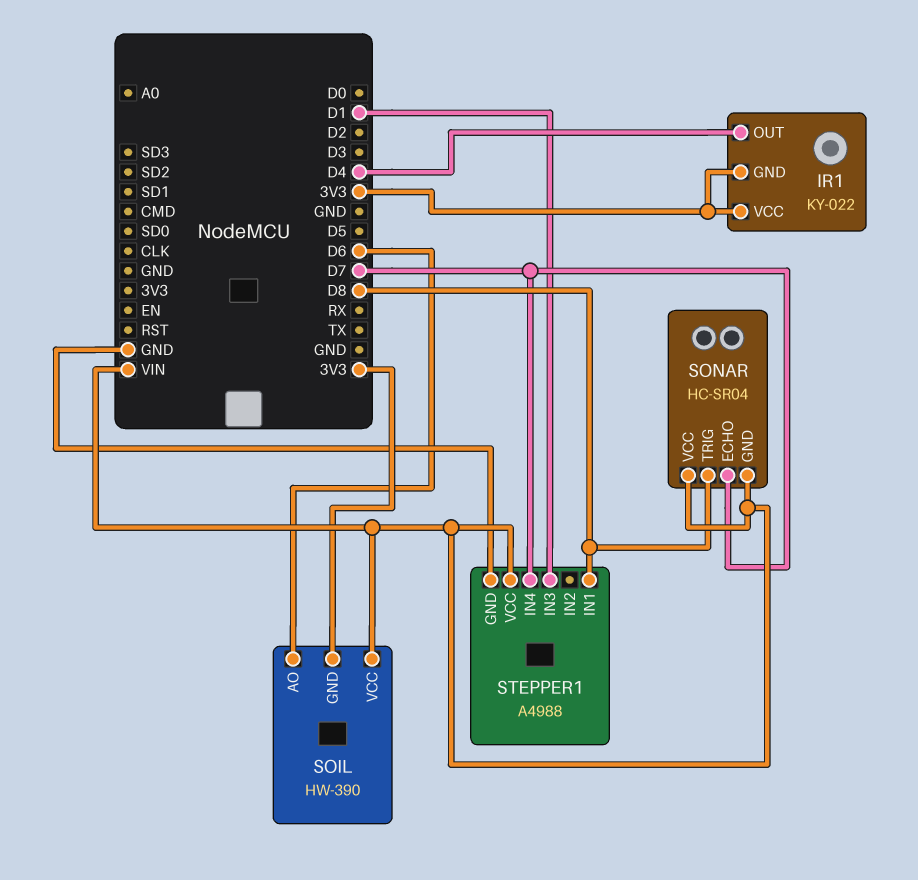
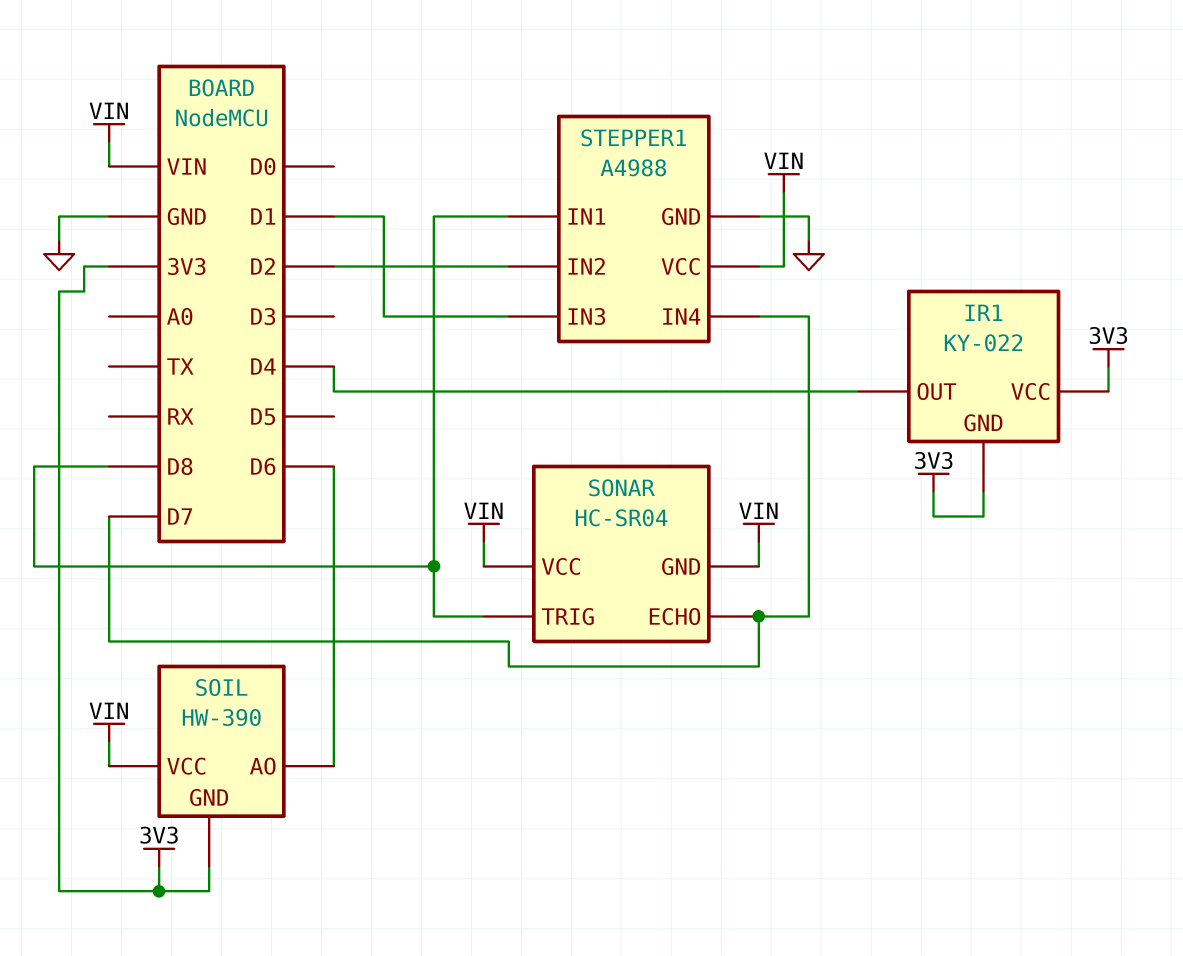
STEPPER1 pin IN2: none -> D2

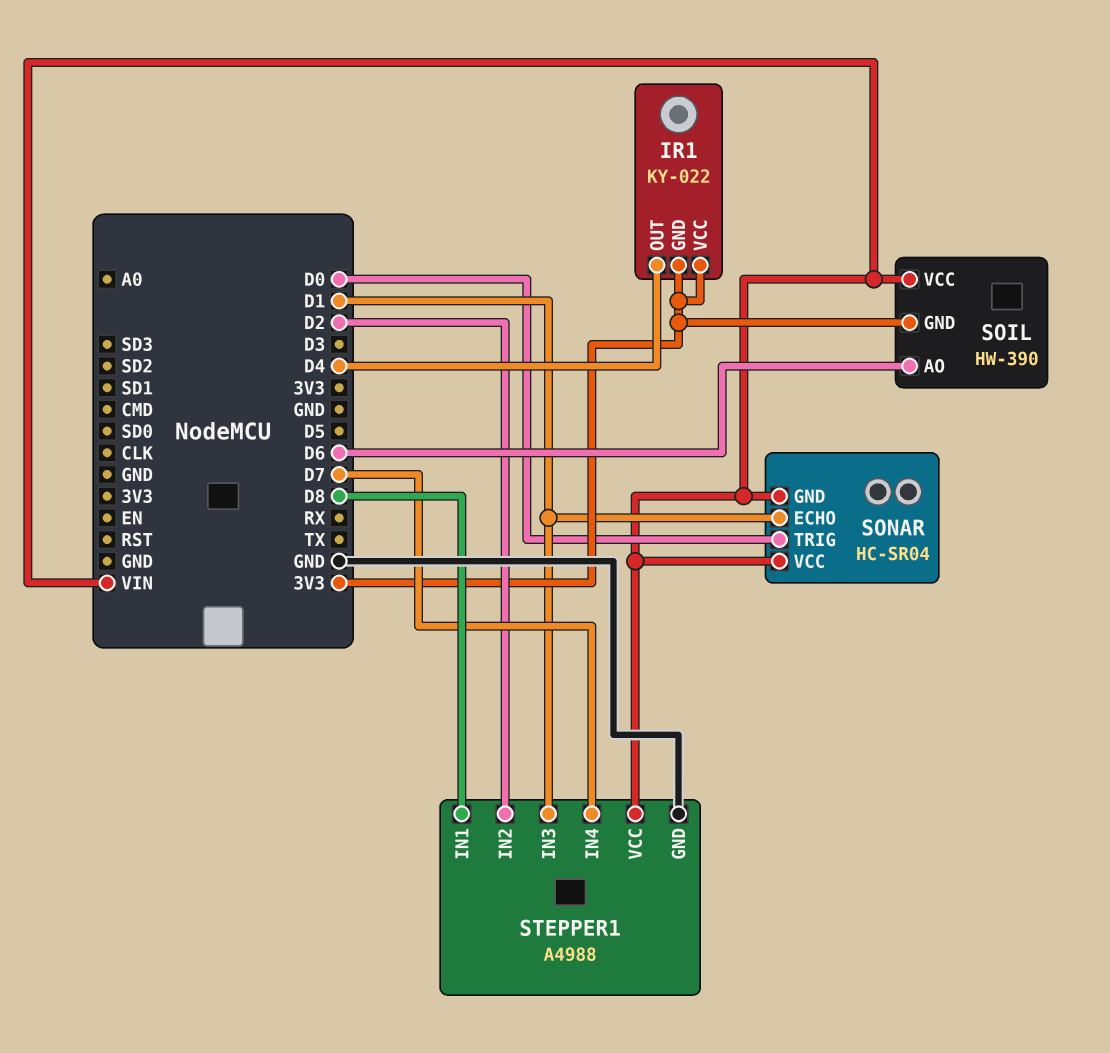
SONAR pin ECHO: D7 -> D1
SONAR pin TRIG: D8 -> D0

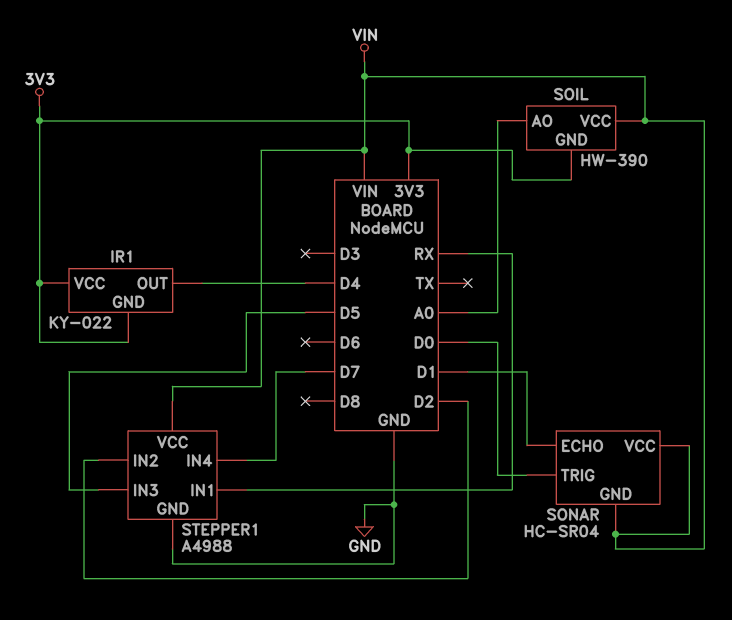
SOIL pin AO: D6 -> A0
STEPPER1 pin IN1: D8 -> RX
STEPPER1 pin IN3: D1 -> D5

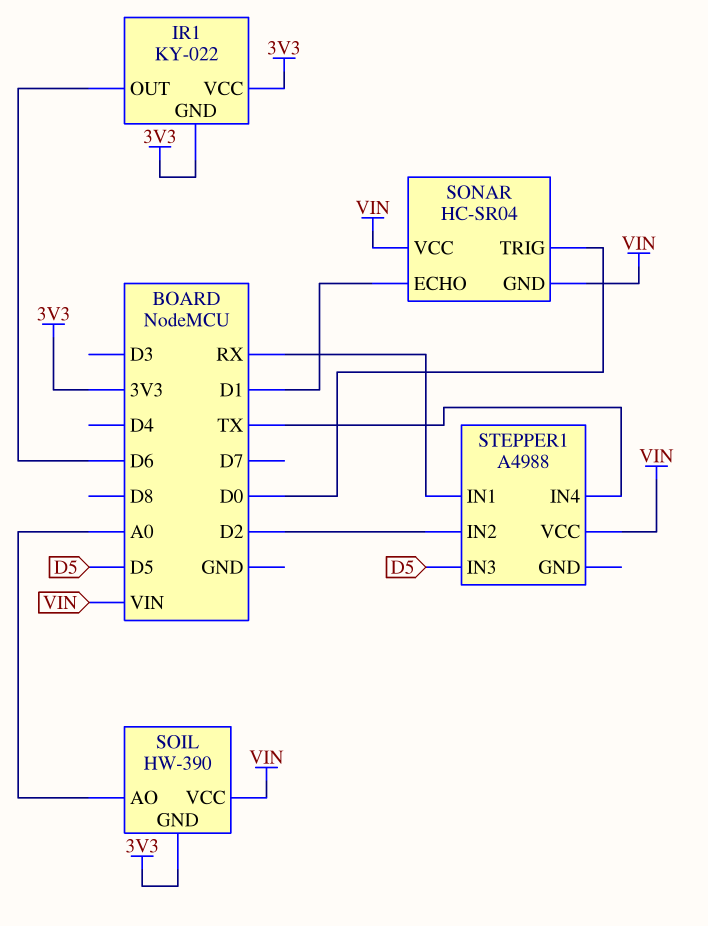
IR1 pin OUT: D4 -> D6
STEPPER1 pin GND: GND -> none
STEPPER1 pin IN4: D7 -> TX

